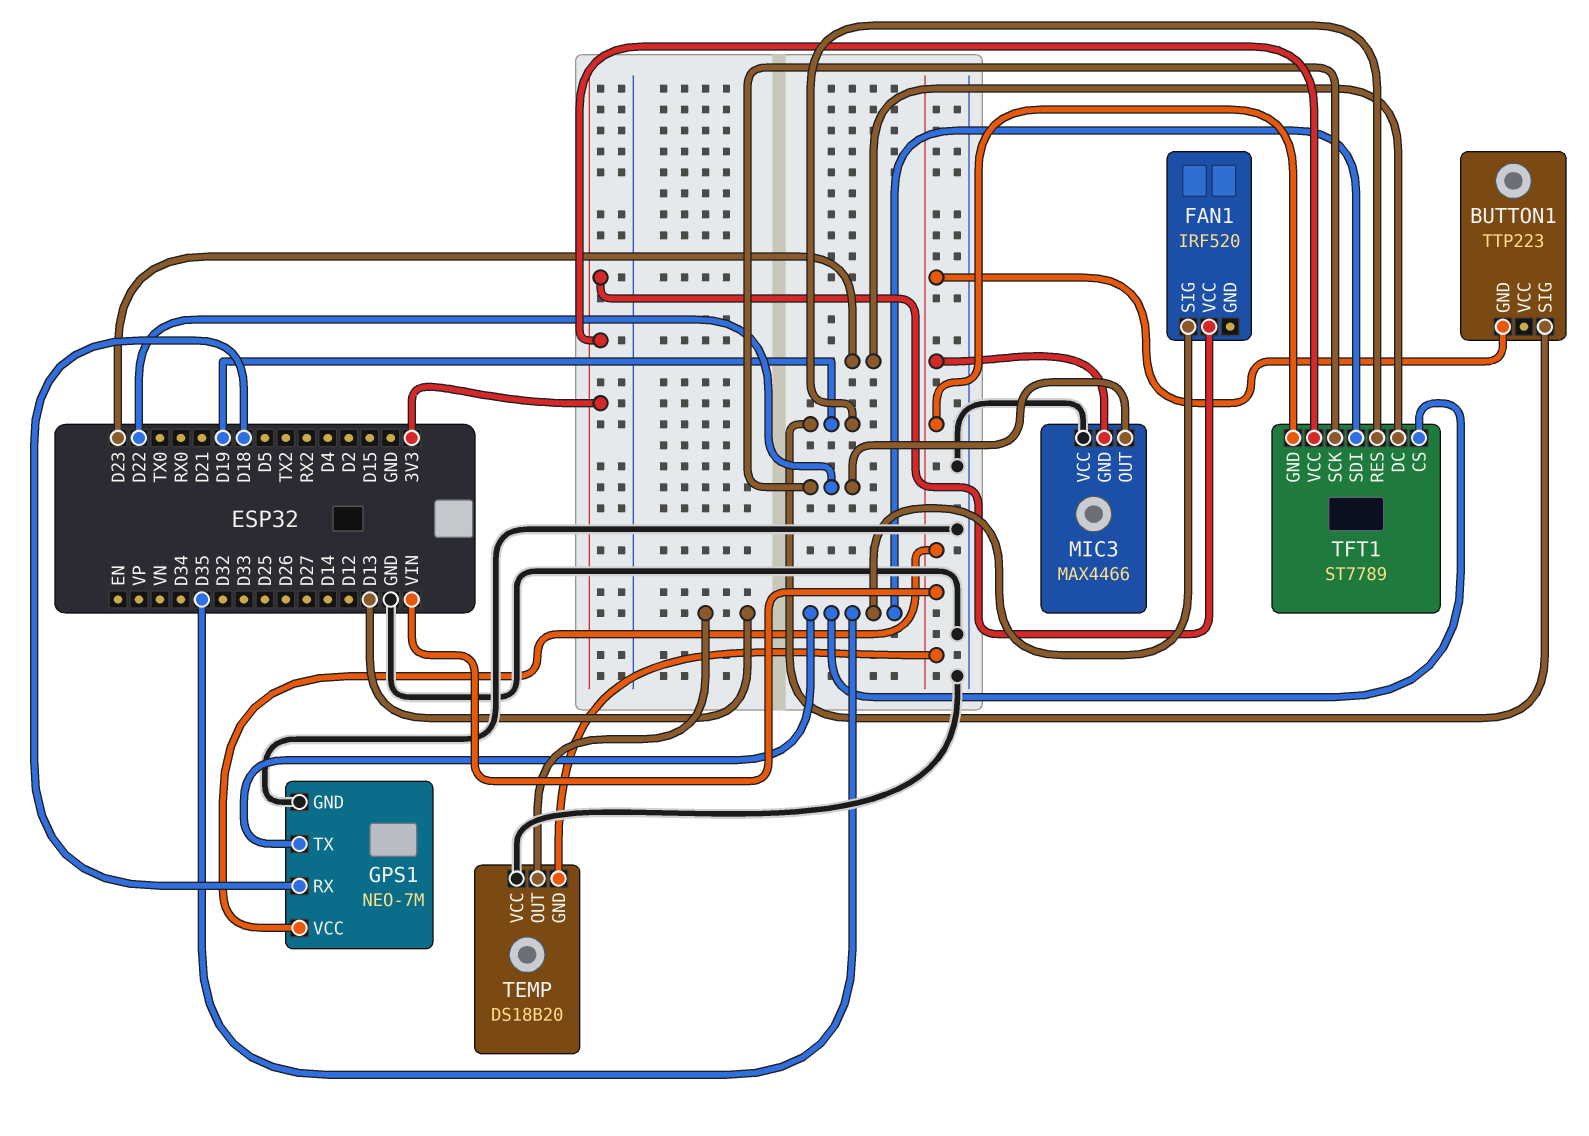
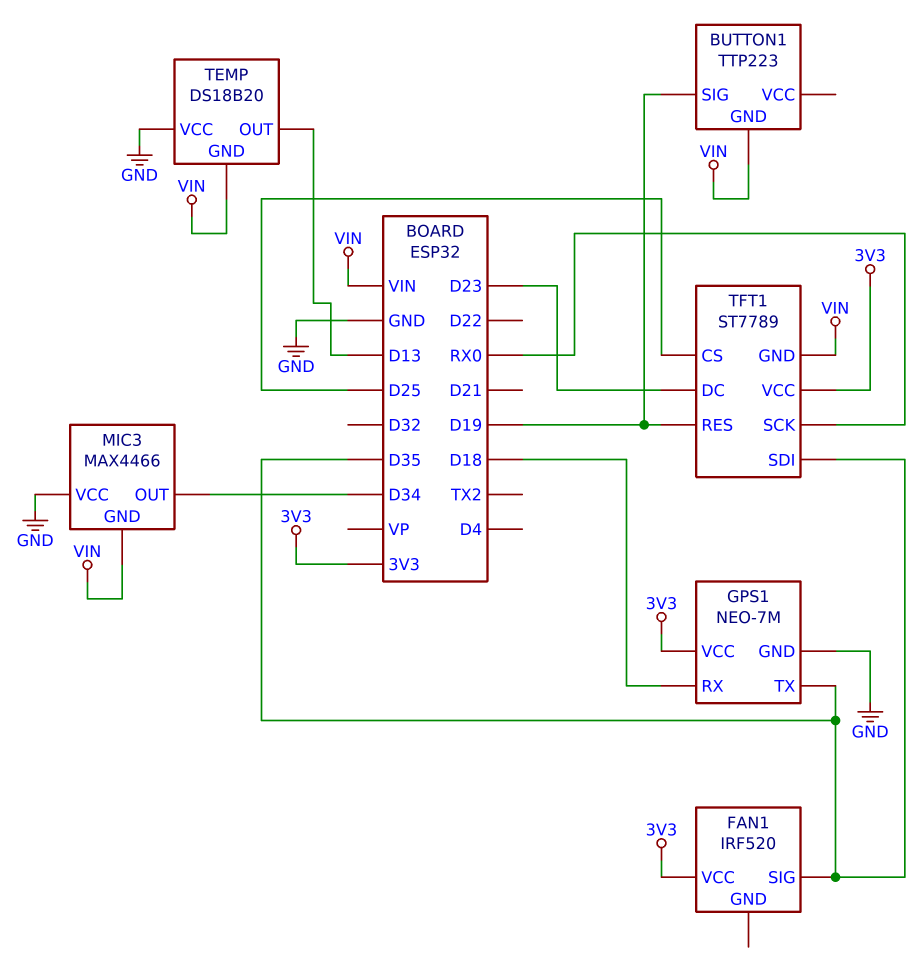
GPS1 pin VCC: VIN -> 3V3
MIC3 pin OUT: D22 -> D34
TFT1 pin CS: D35 -> D25
TFT1 pin SCK: D22 -> RX0

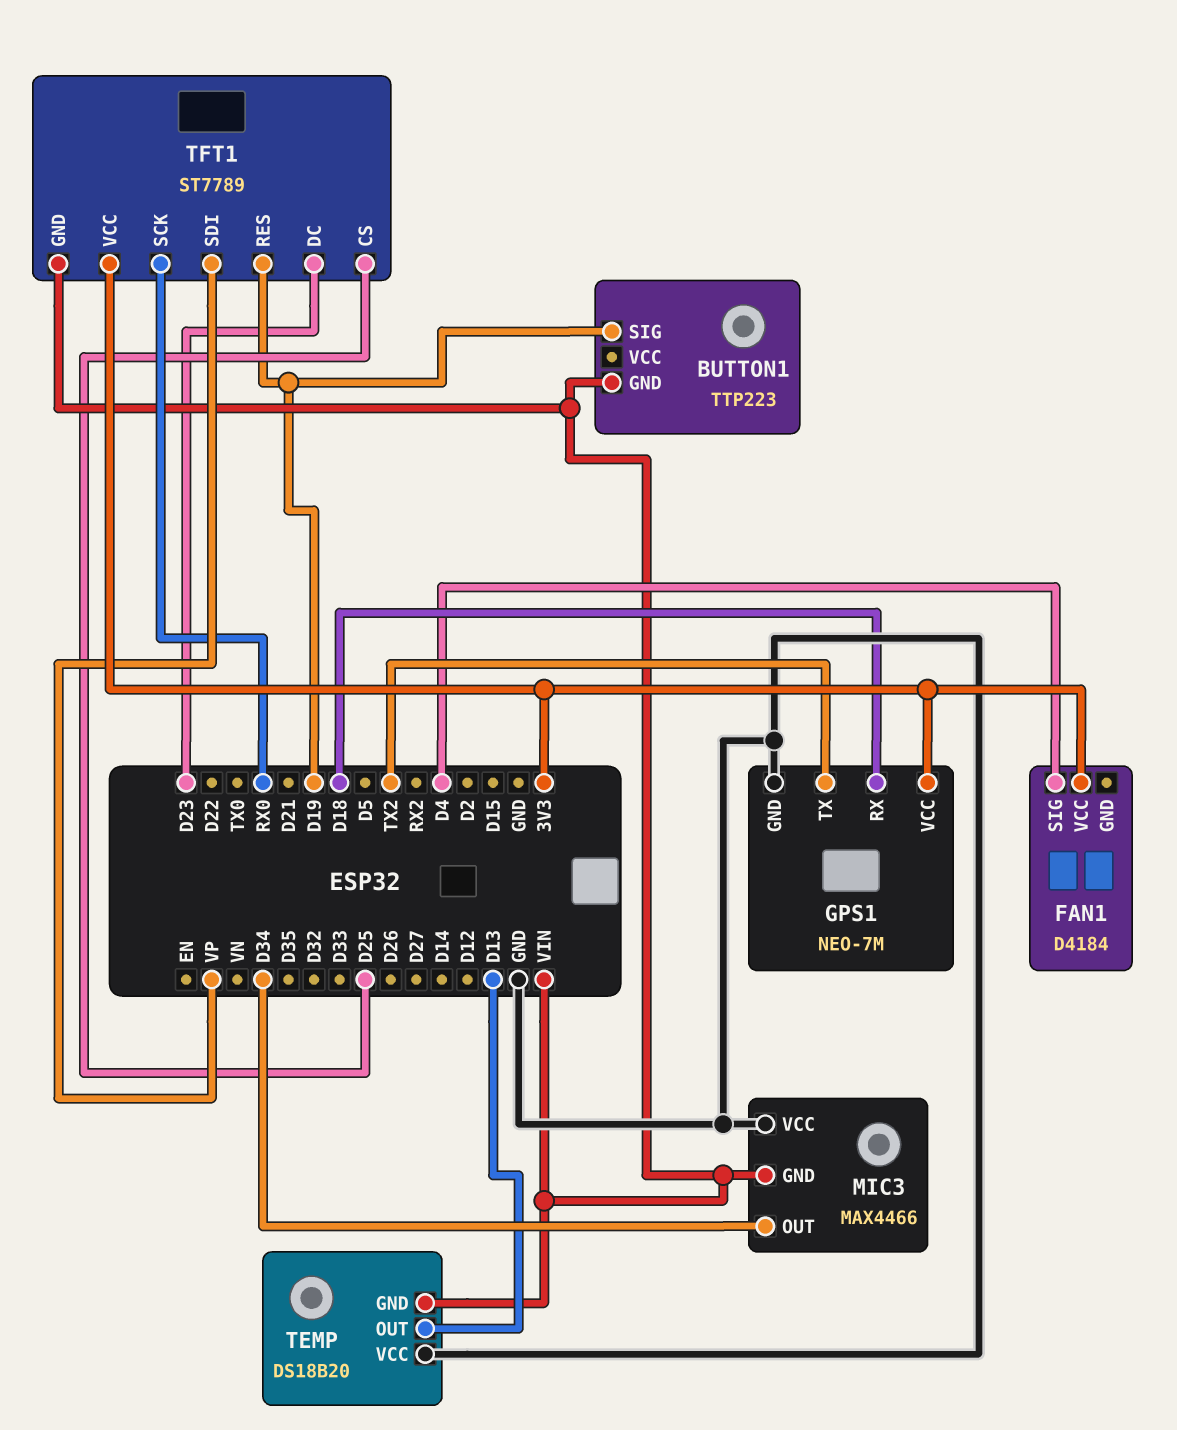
FAN1: IRF520 -> D4184
FAN1 pin SIG: D35 -> D4
GPS1 pin TX: D35 -> TX2
TFT1 pin SDI: D35 -> VP

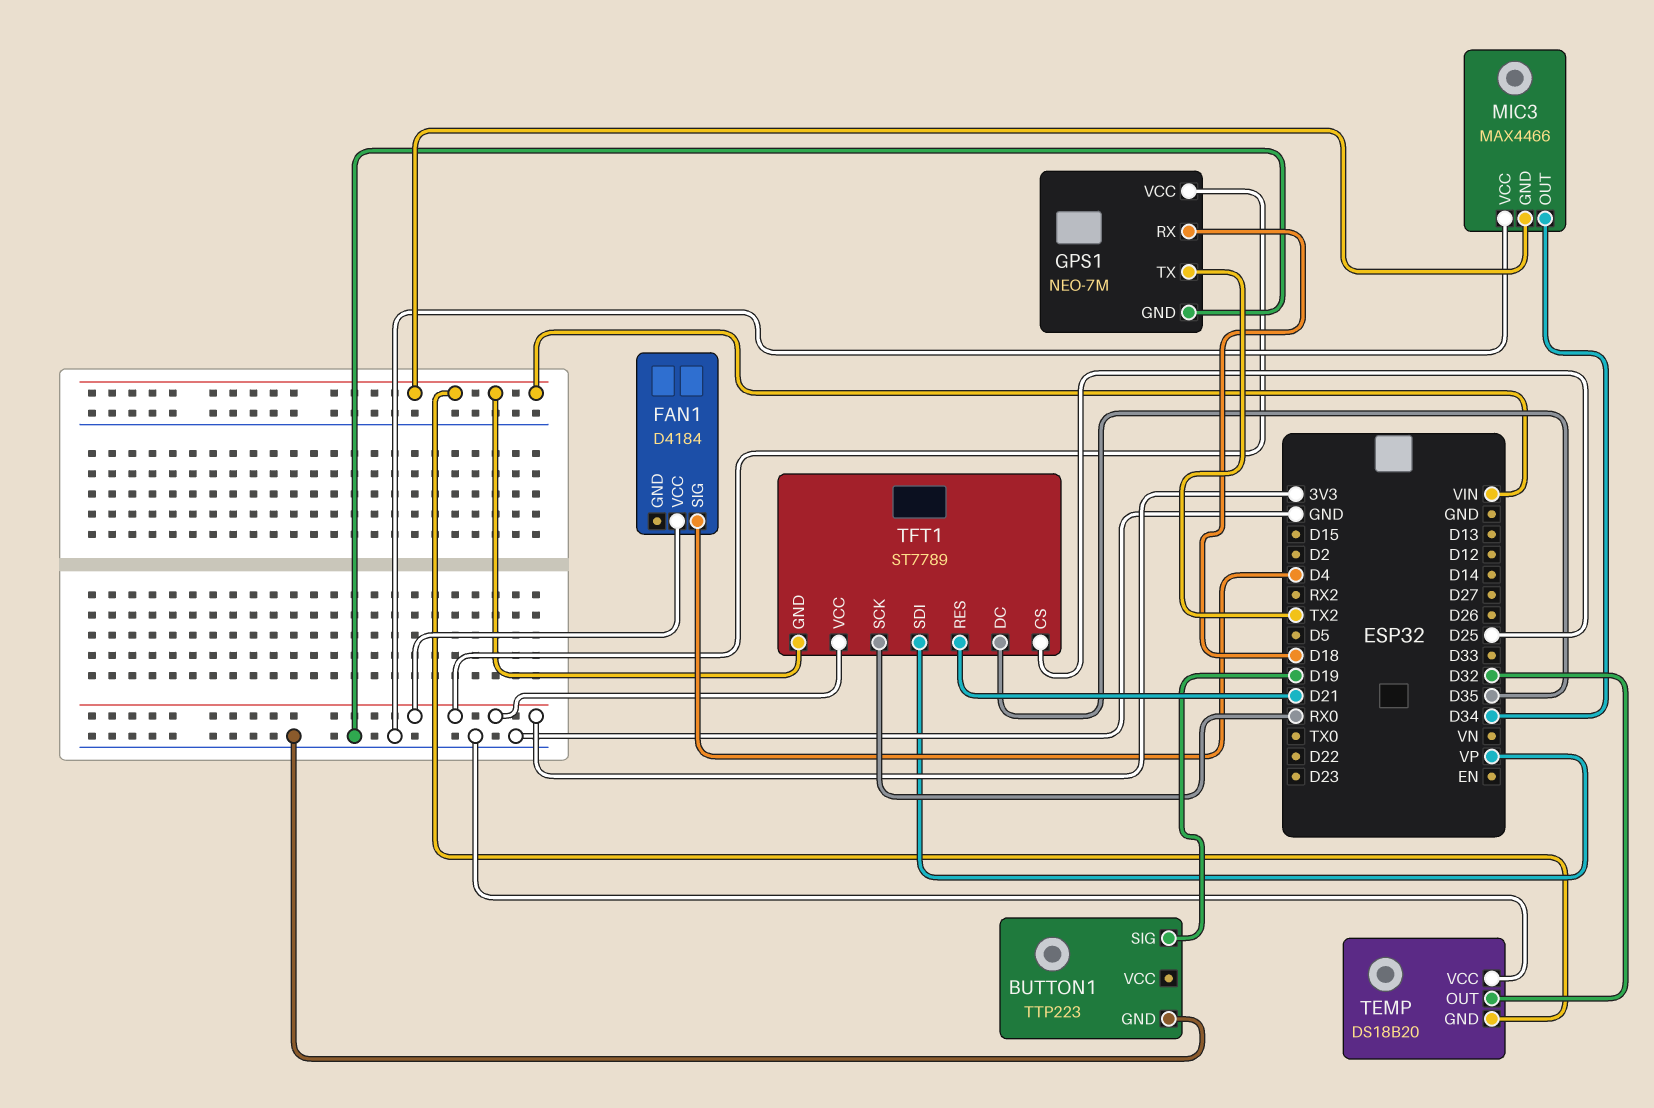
BUTTON1 pin GND: VIN -> GND
TEMP pin OUT: D13 -> D32
TFT1 pin DC: D23 -> D35
TFT1 pin RES: D19 -> D21

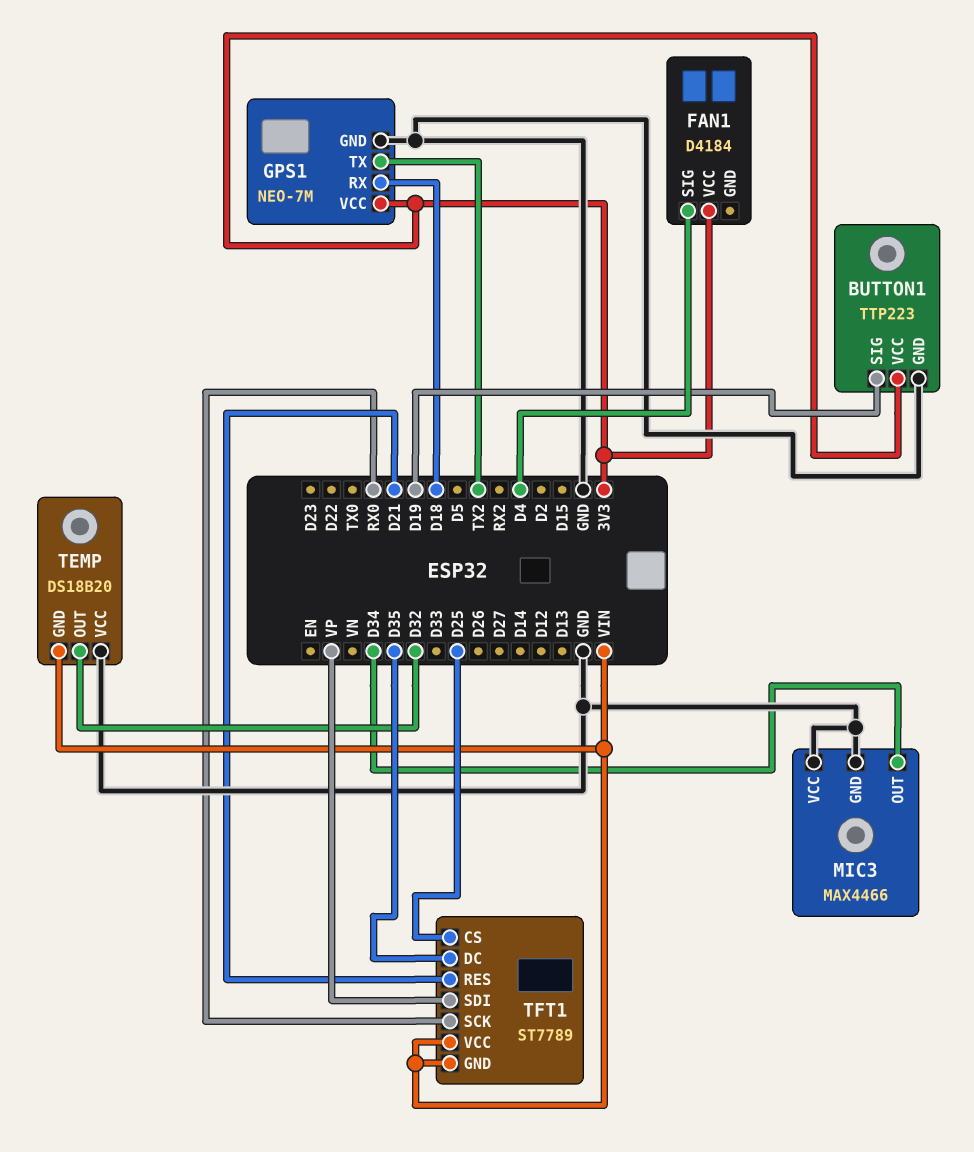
BUTTON1 pin VCC: none -> 3V3
MIC3 pin GND: VIN -> GND
TFT1 pin VCC: 3V3 -> VIN

